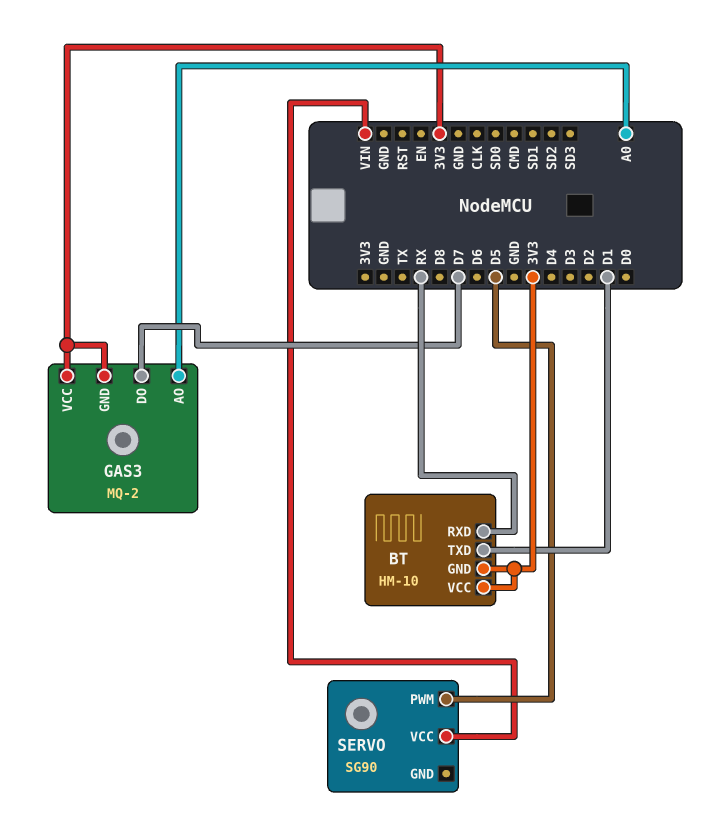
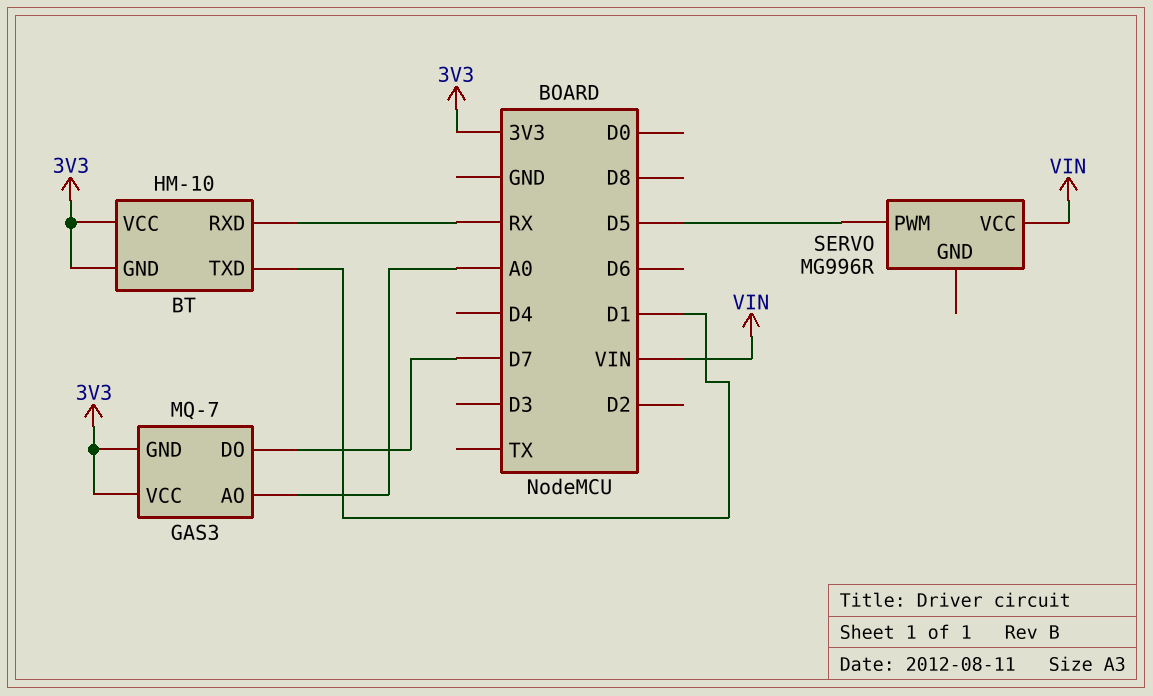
GAS3: MQ-2 -> MQ-7
SERVO: SG90 -> MG996R

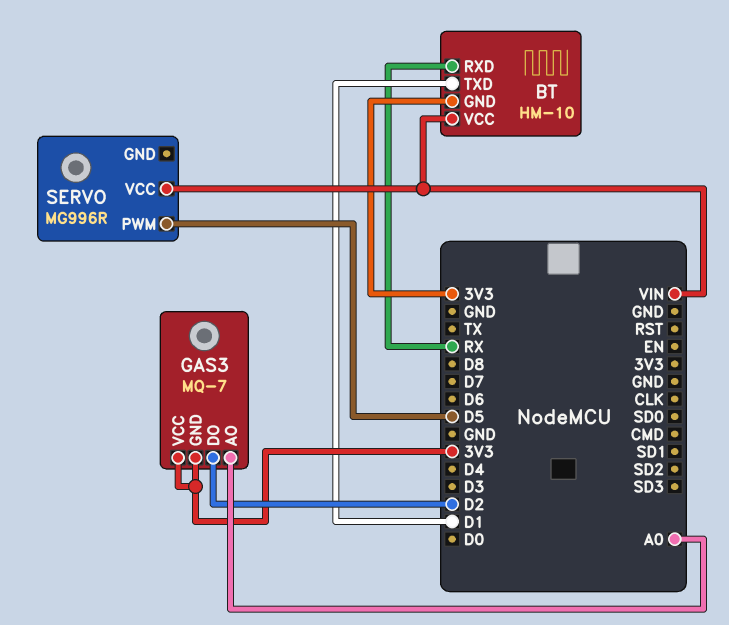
BT pin VCC: 3V3 -> VIN
GAS3 pin DO: D7 -> D2

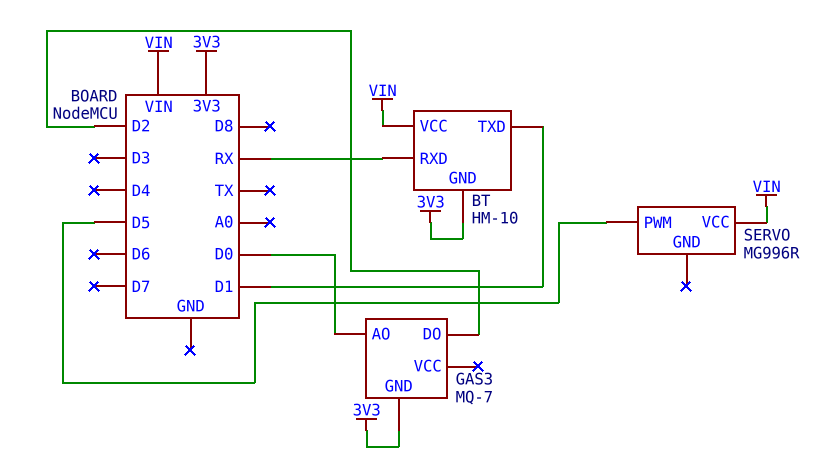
GAS3 pin AO: A0 -> D0
GAS3 pin VCC: 3V3 -> none

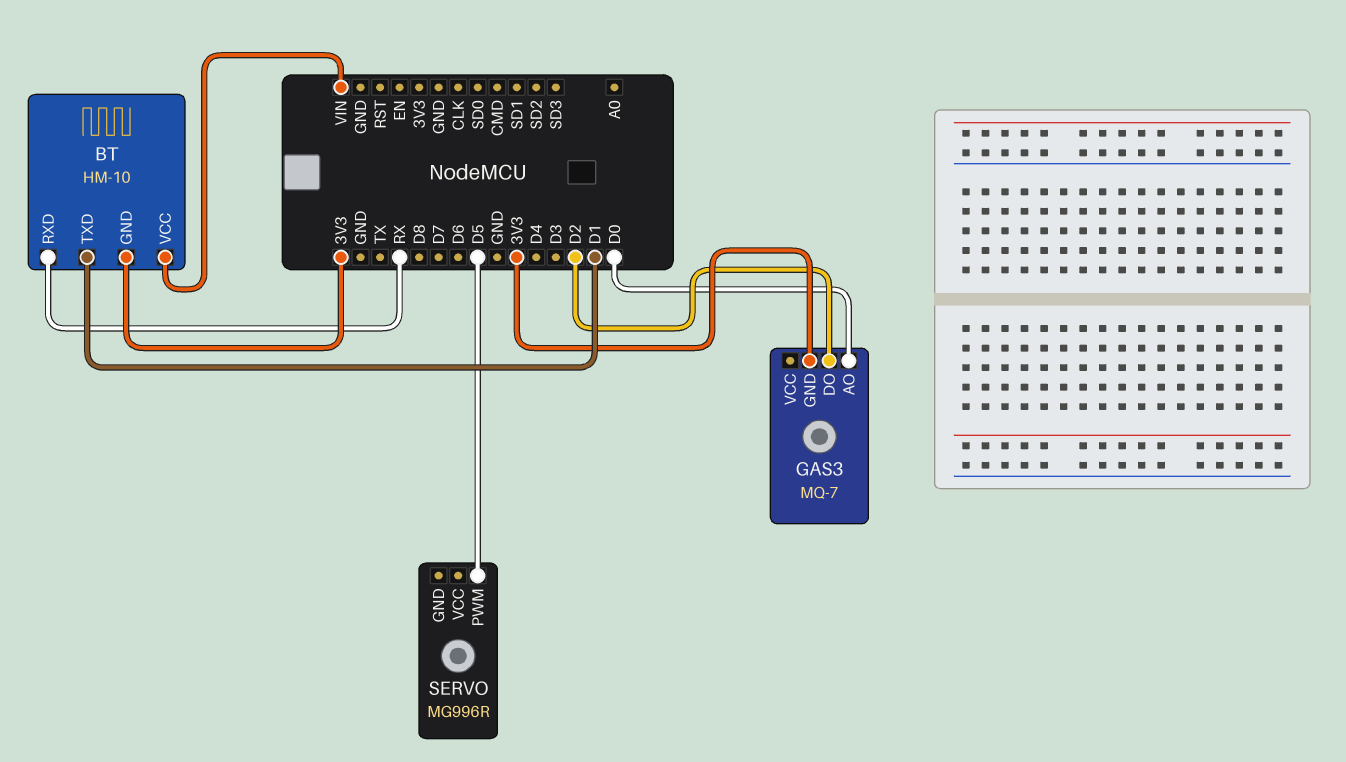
SERVO pin VCC: VIN -> none

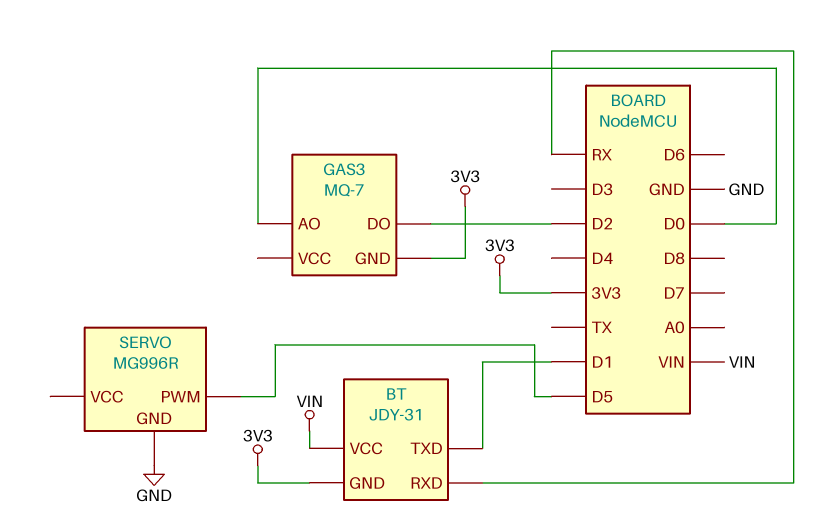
BT: HM-10 -> JDY-31
SERVO pin GND: none -> GND

